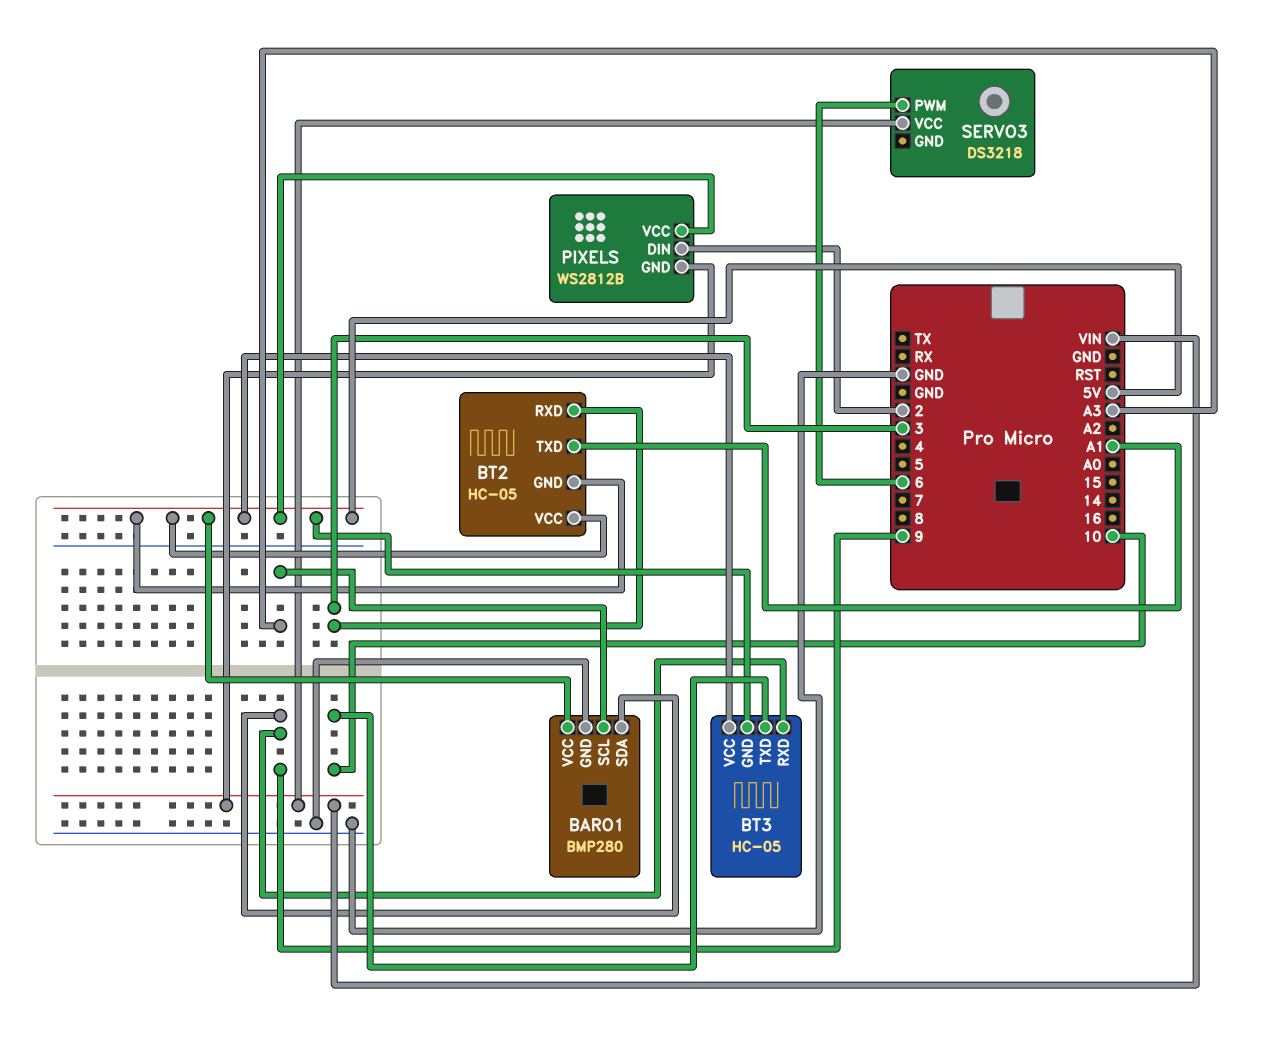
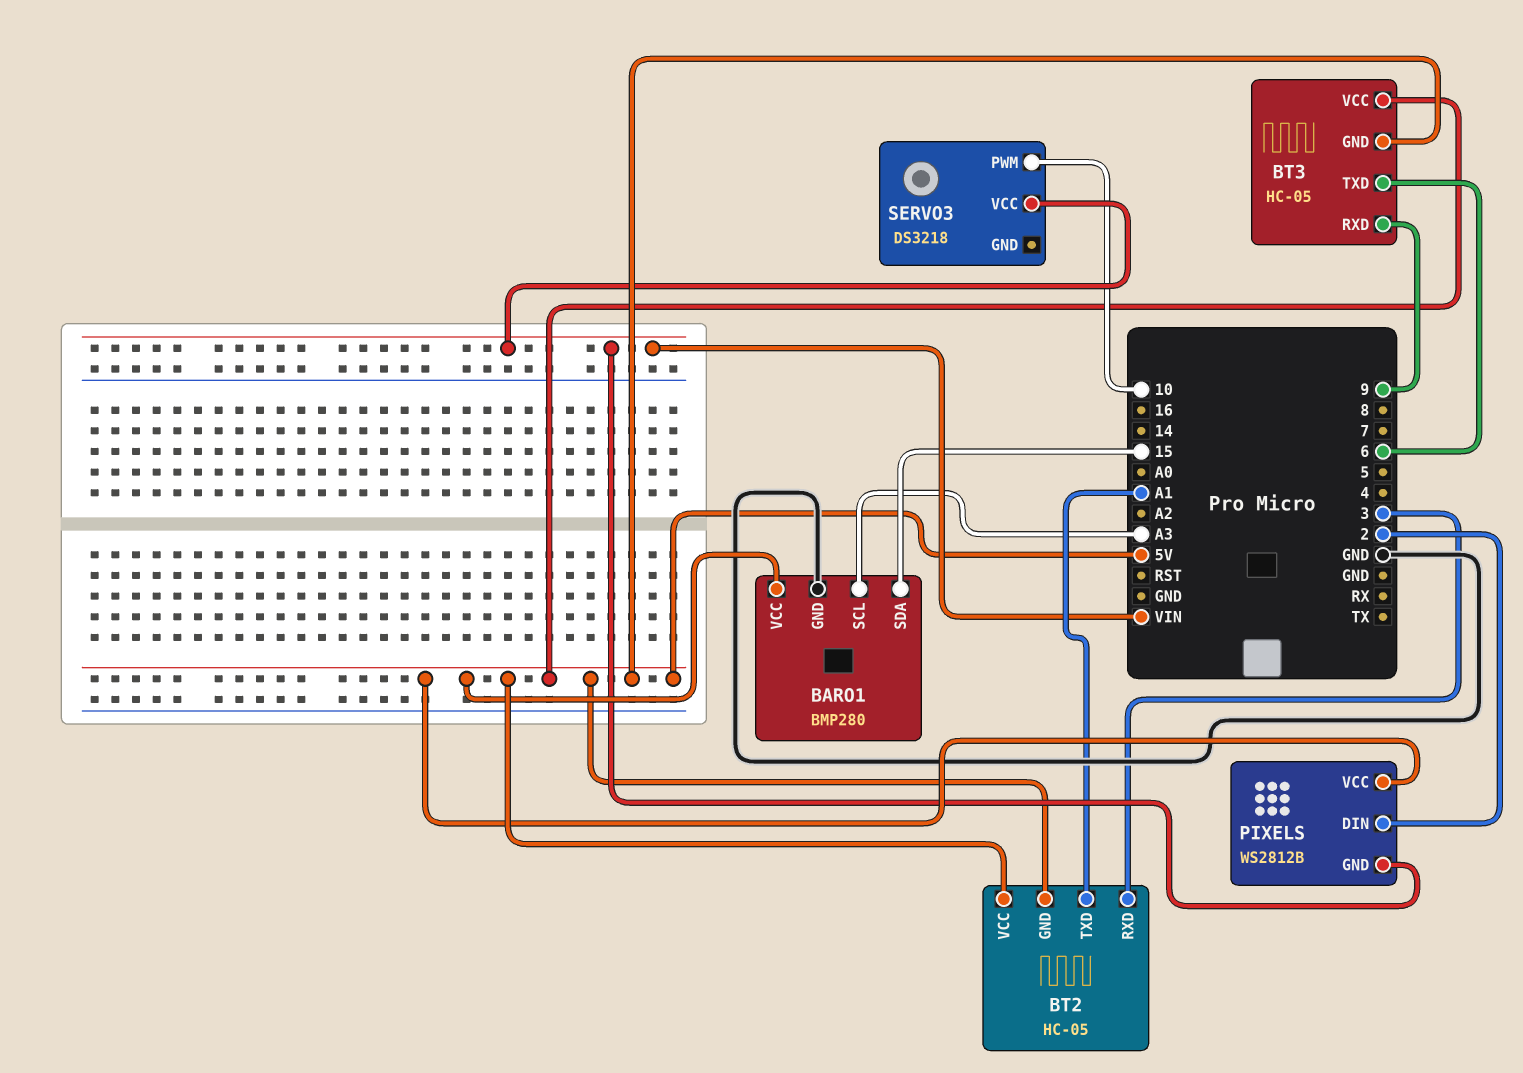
BARO1 pin SDA: 9 -> 15
BT3 pin TXD: 10 -> 6
SERVO3 pin PWM: 6 -> 10

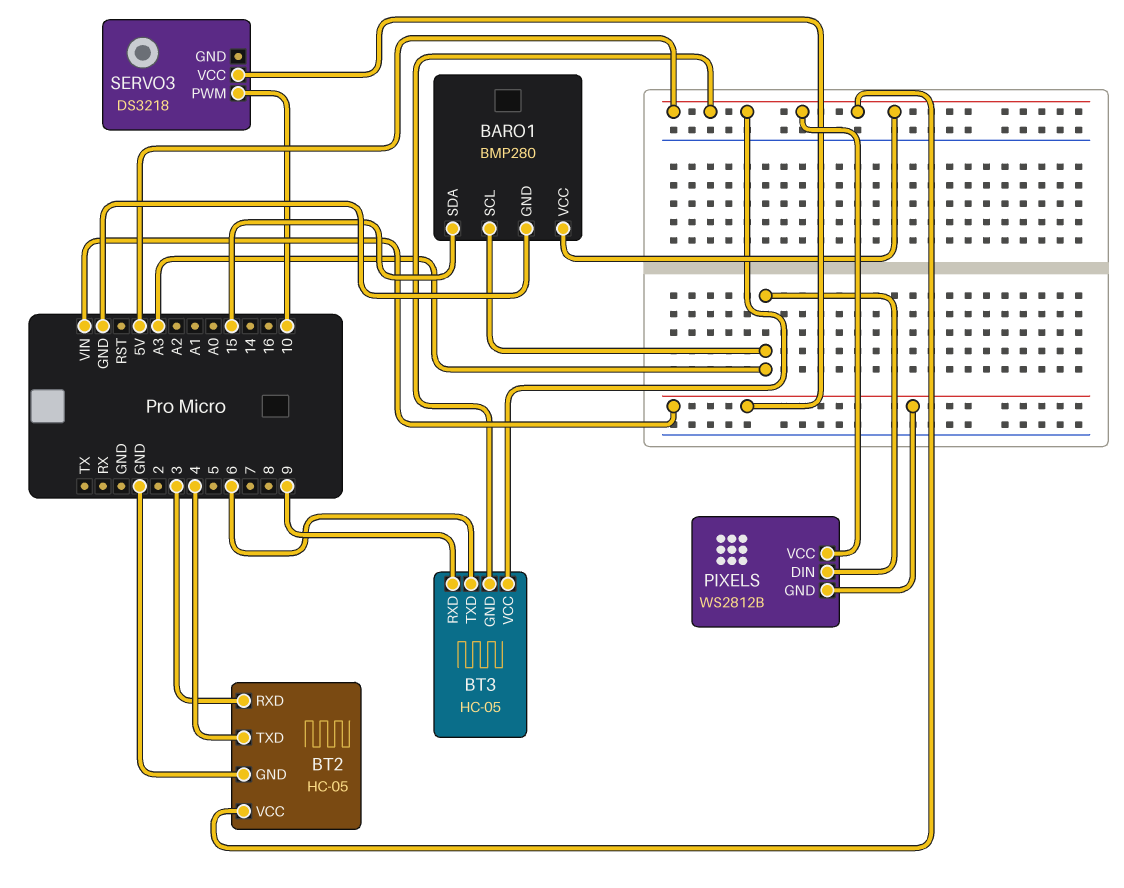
BT2 pin GND: 5V -> GND
BT2 pin TXD: A1 -> 4
PIXELS pin DIN: 2 -> A3

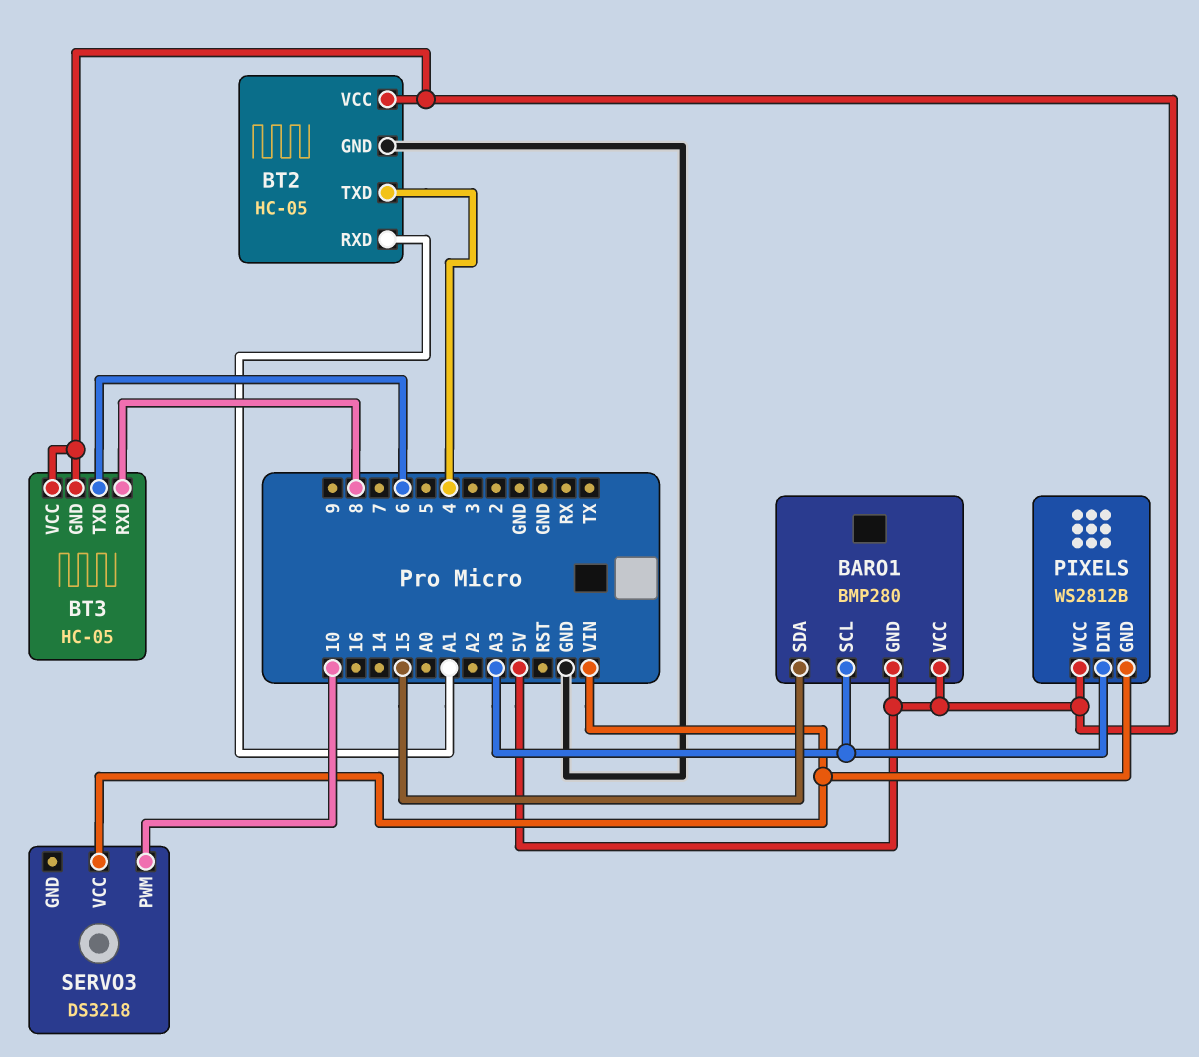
BARO1 pin GND: GND -> 5V
BT2 pin RXD: 3 -> A1
BT3 pin RXD: 9 -> 8

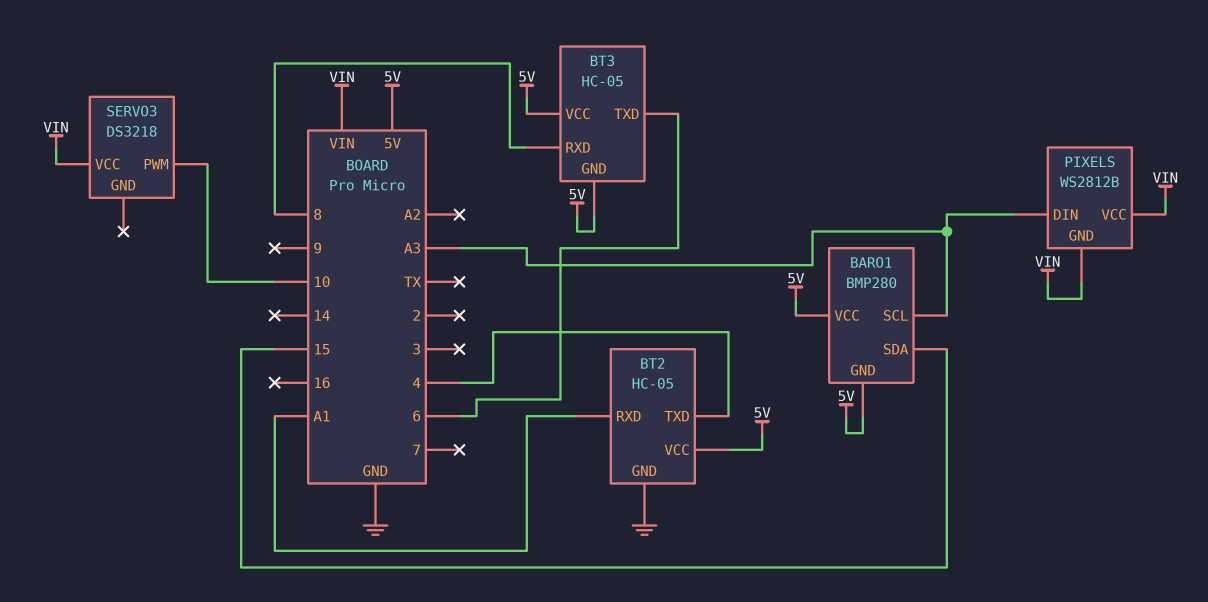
PIXELS pin VCC: 5V -> VIN

